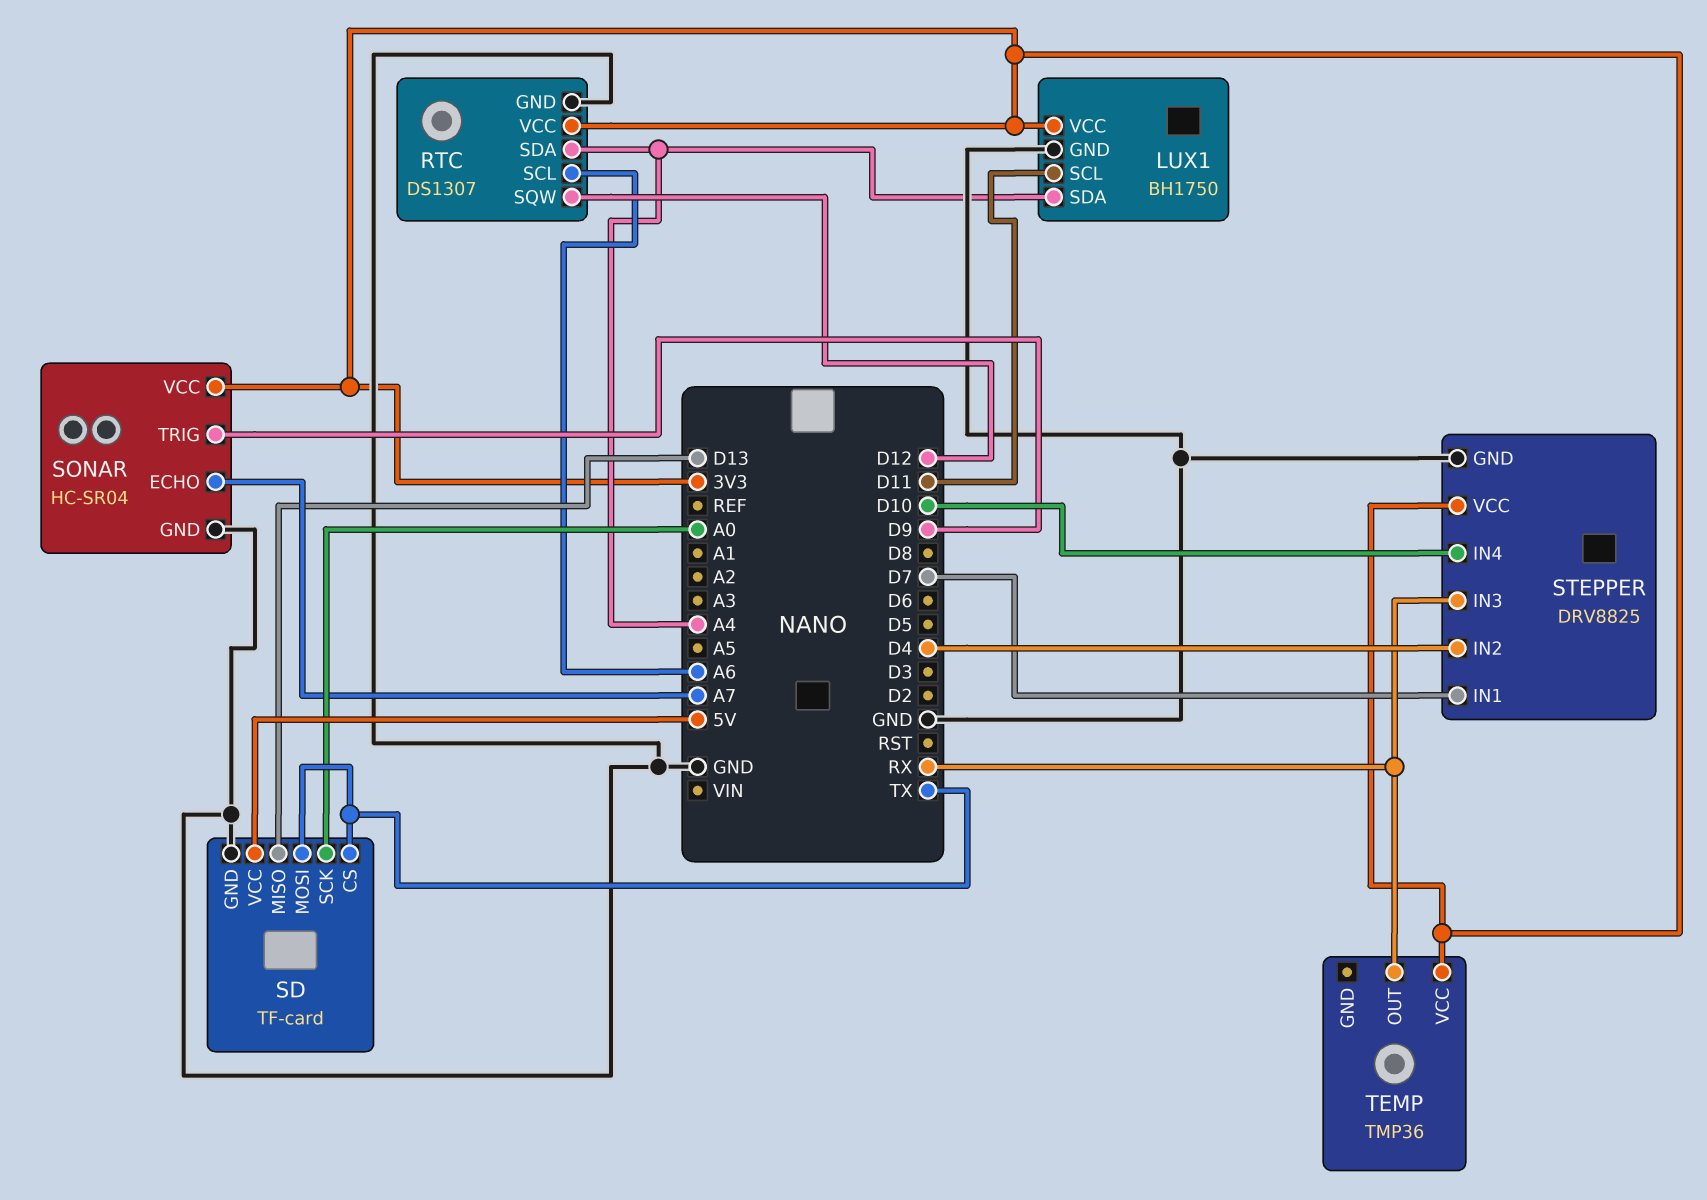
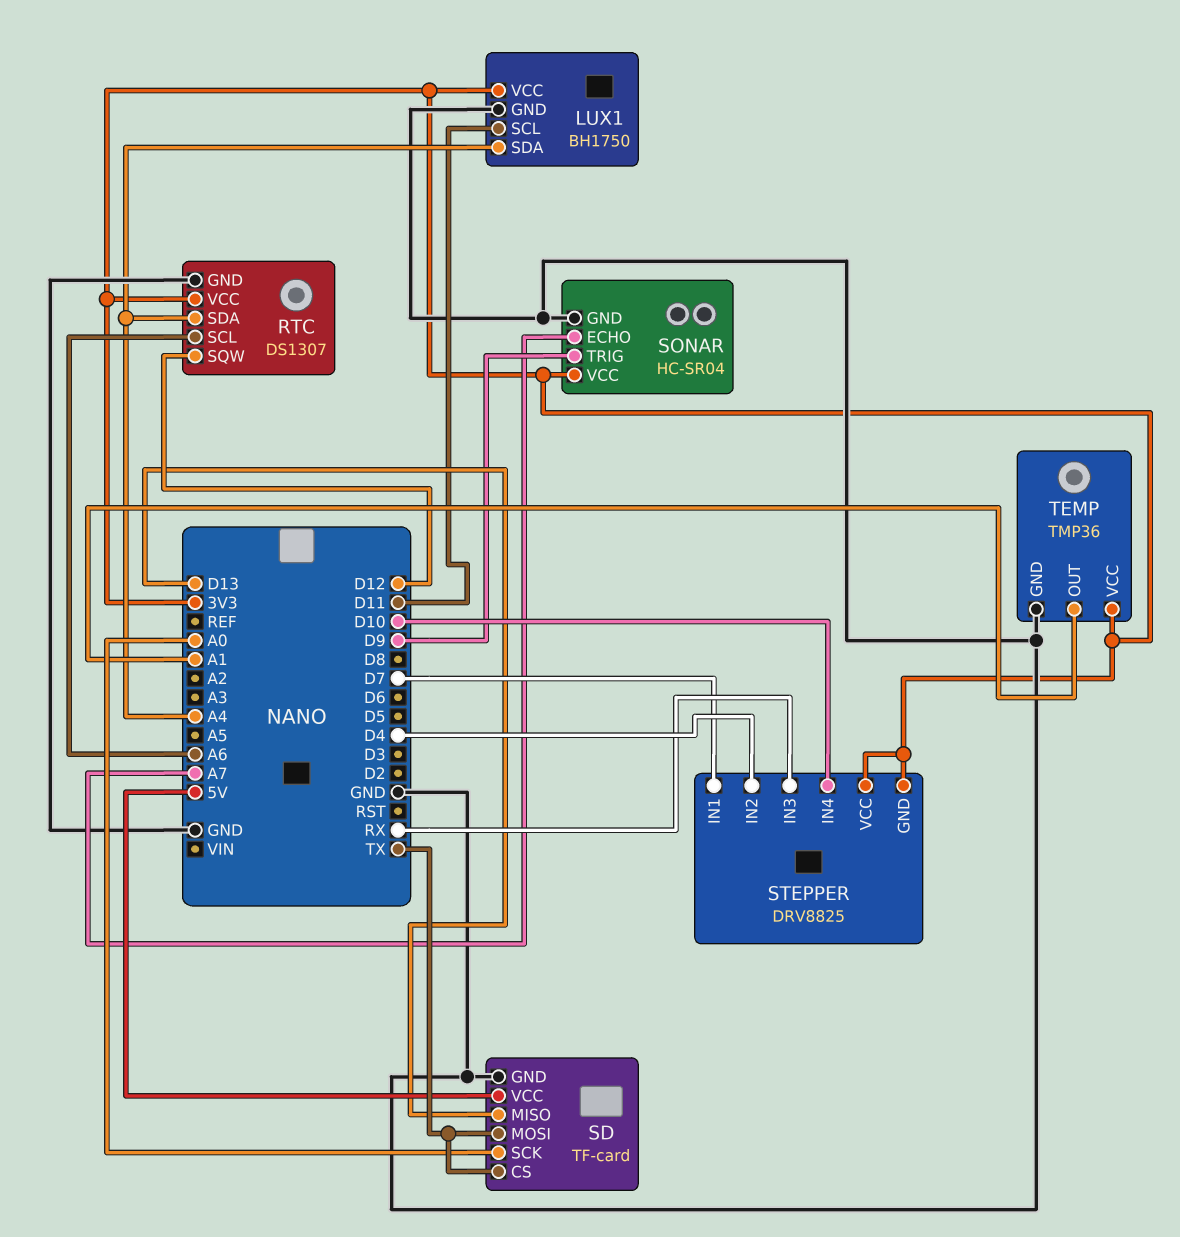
STEPPER pin GND: GND -> 3V3
TEMP pin GND: none -> GND
TEMP pin OUT: RX -> A1

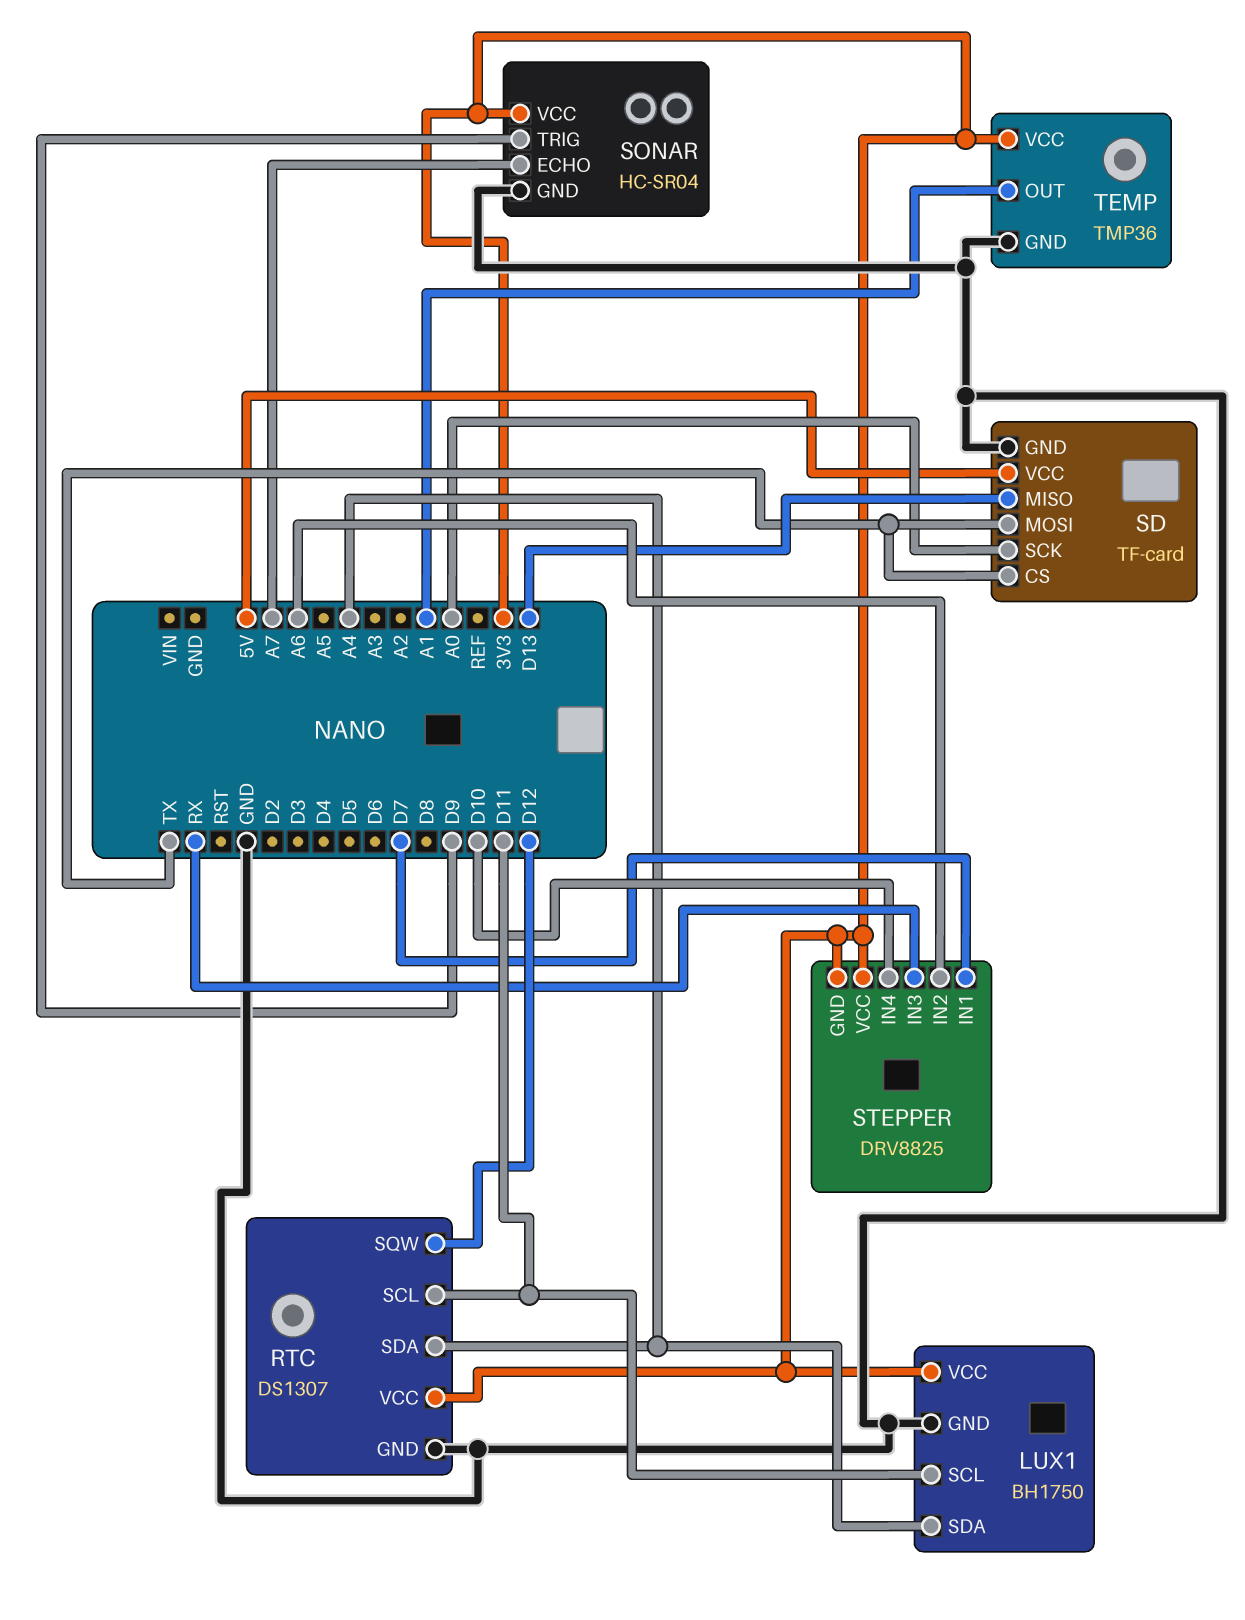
RTC pin SCL: A6 -> D11
STEPPER pin IN2: D4 -> A6

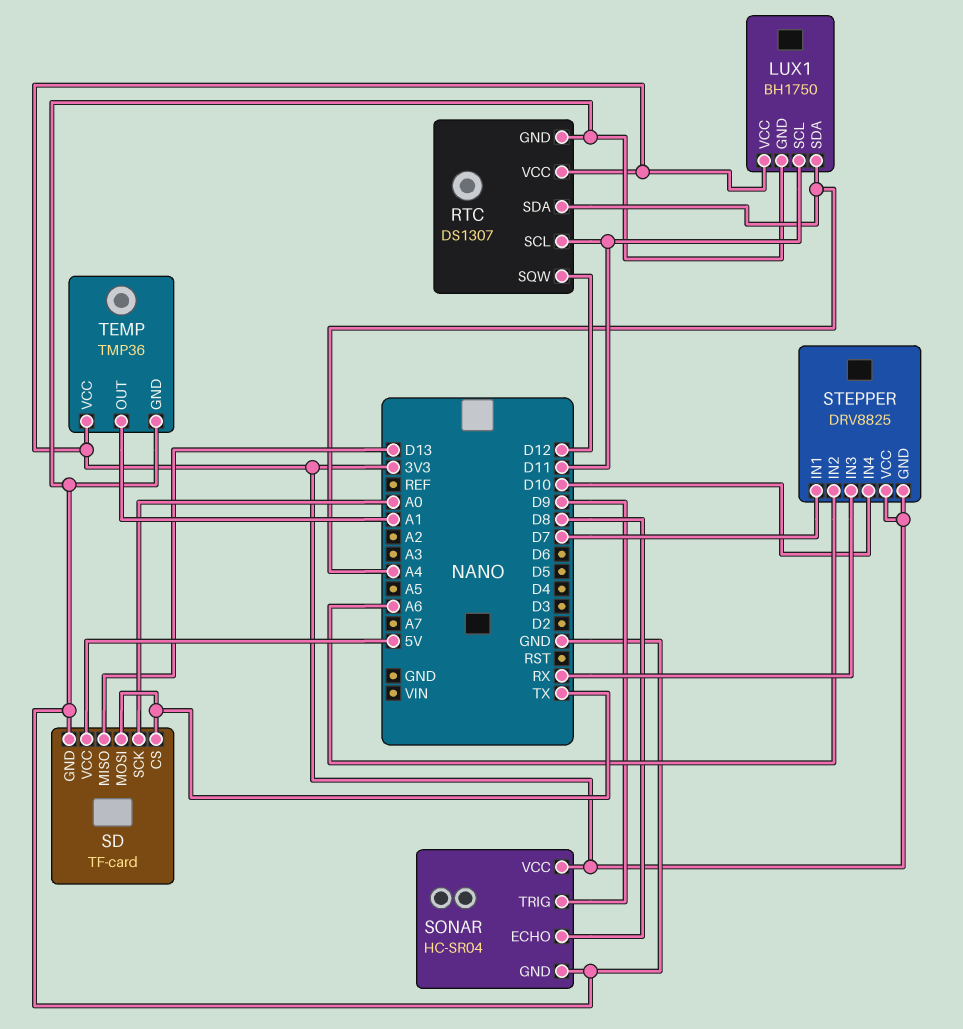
SONAR pin ECHO: A7 -> D8

